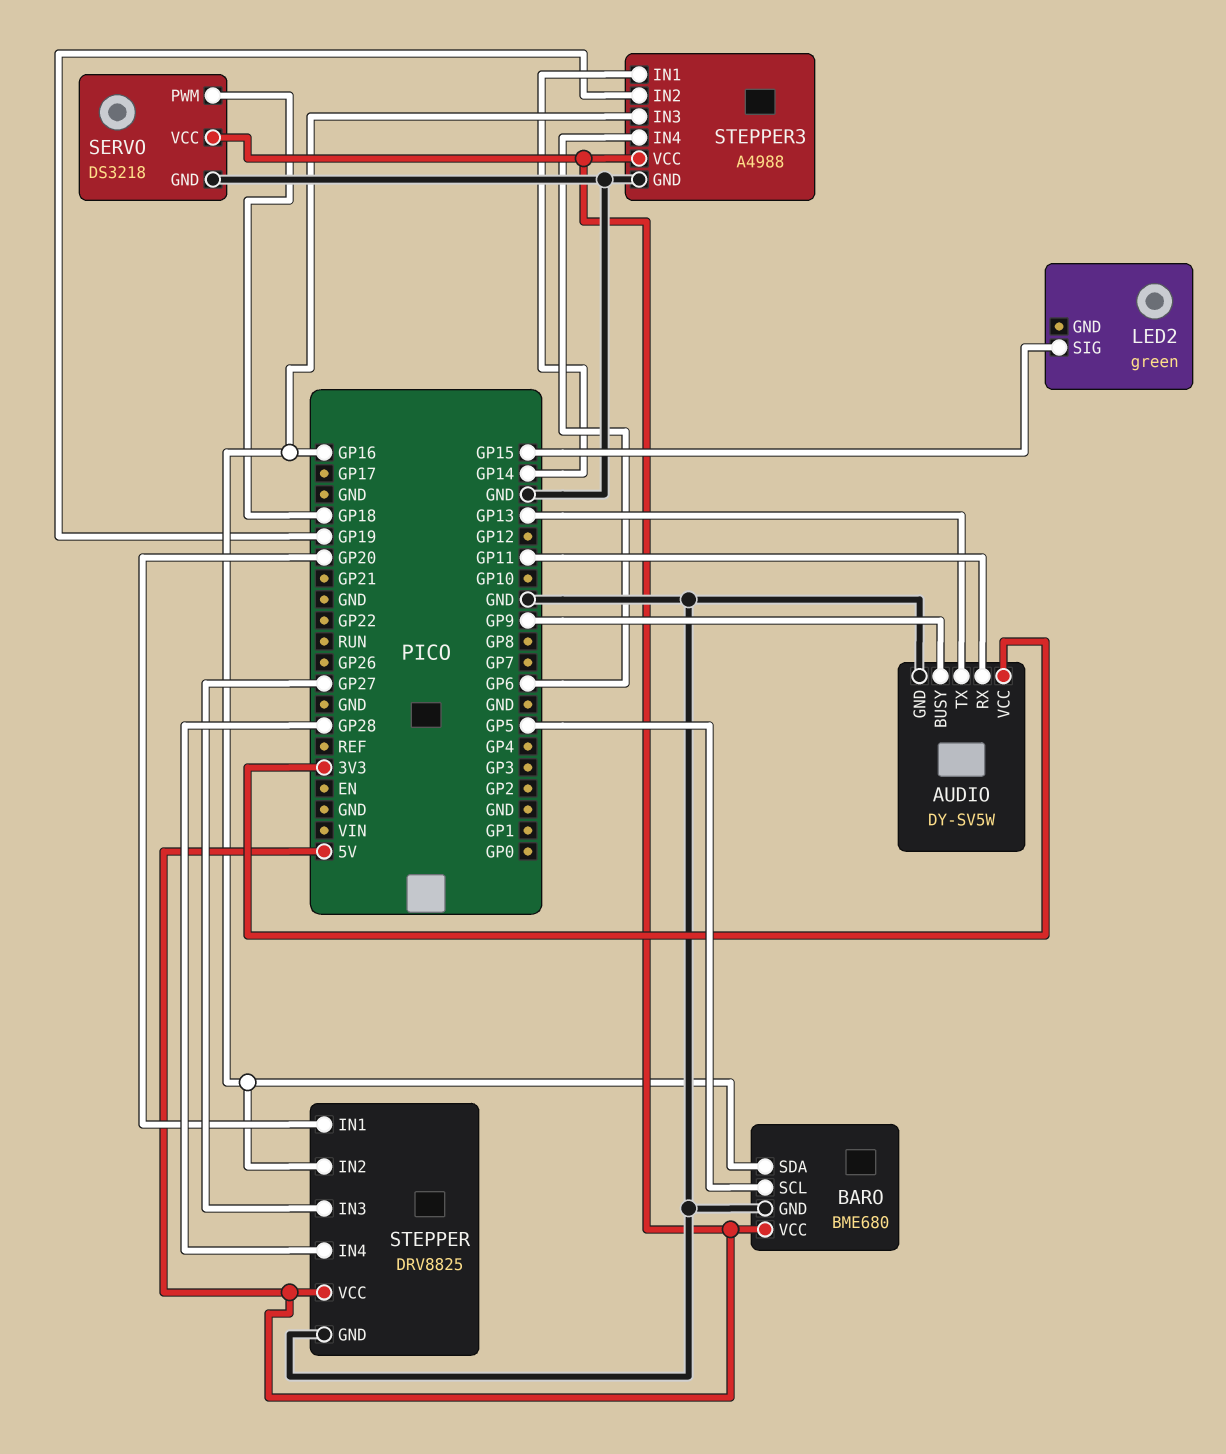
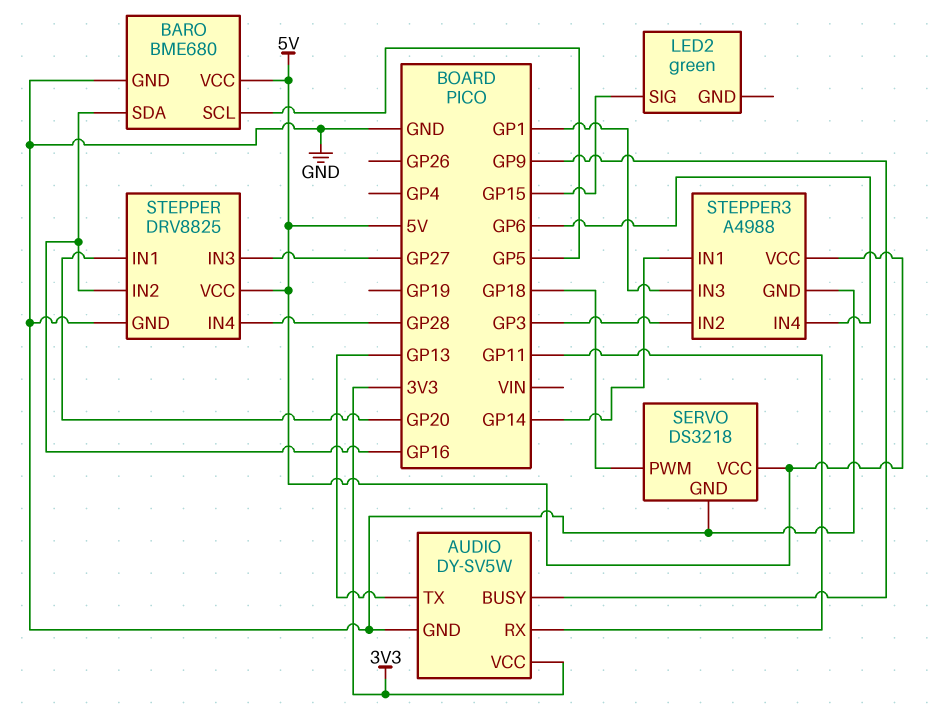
STEPPER3 pin IN2: GP19 -> GP3
STEPPER3 pin IN3: GP16 -> GP1

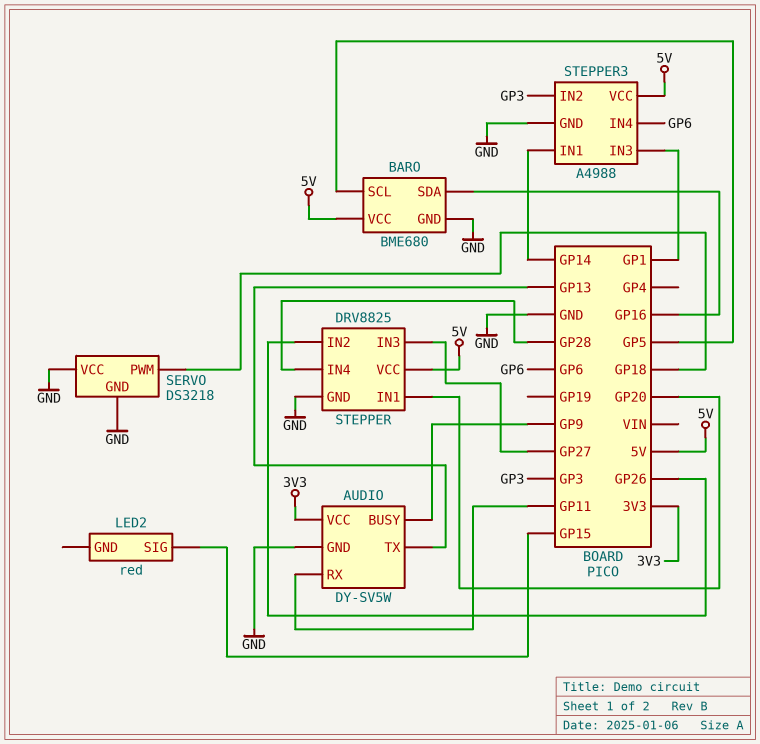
LED2: green -> red
SERVO pin VCC: 5V -> GND
STEPPER pin IN2: GP16 -> GP26

